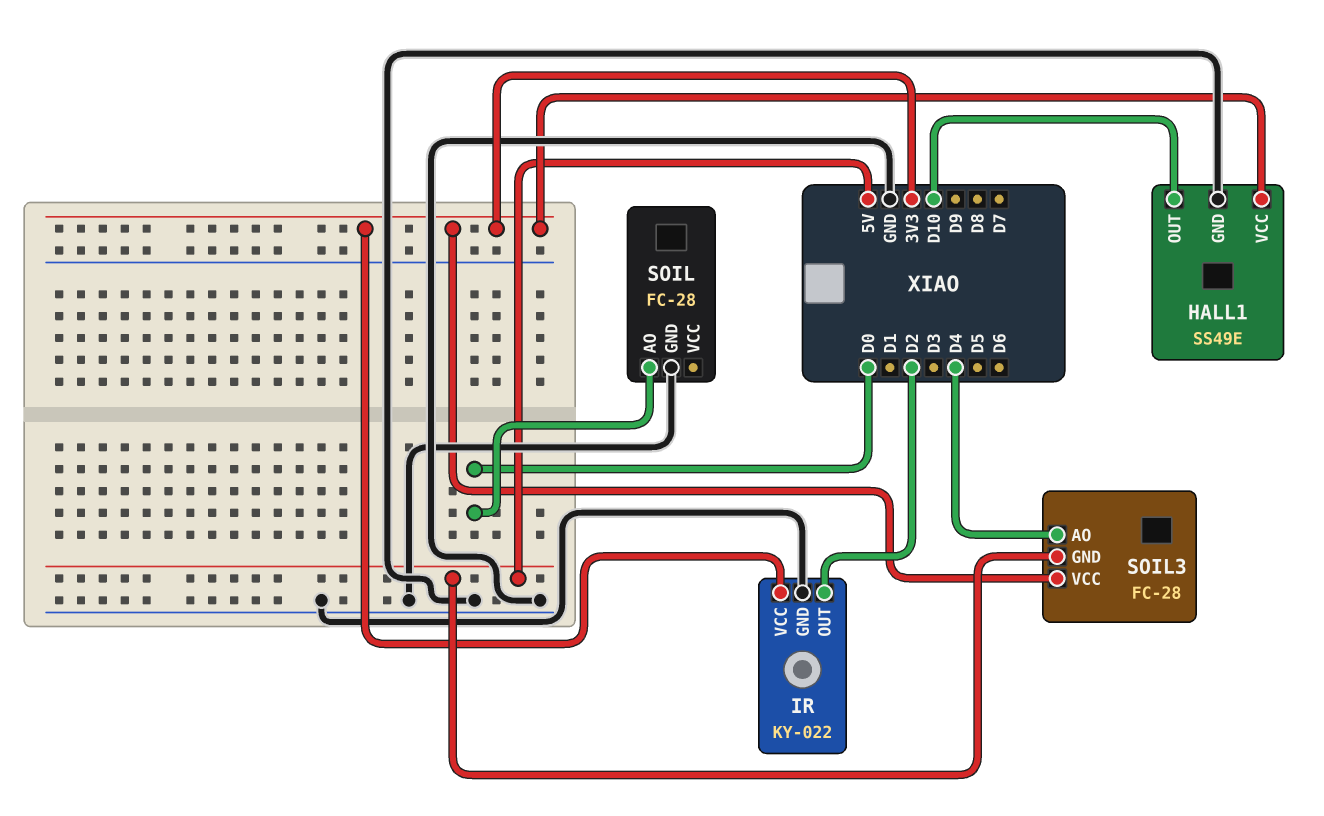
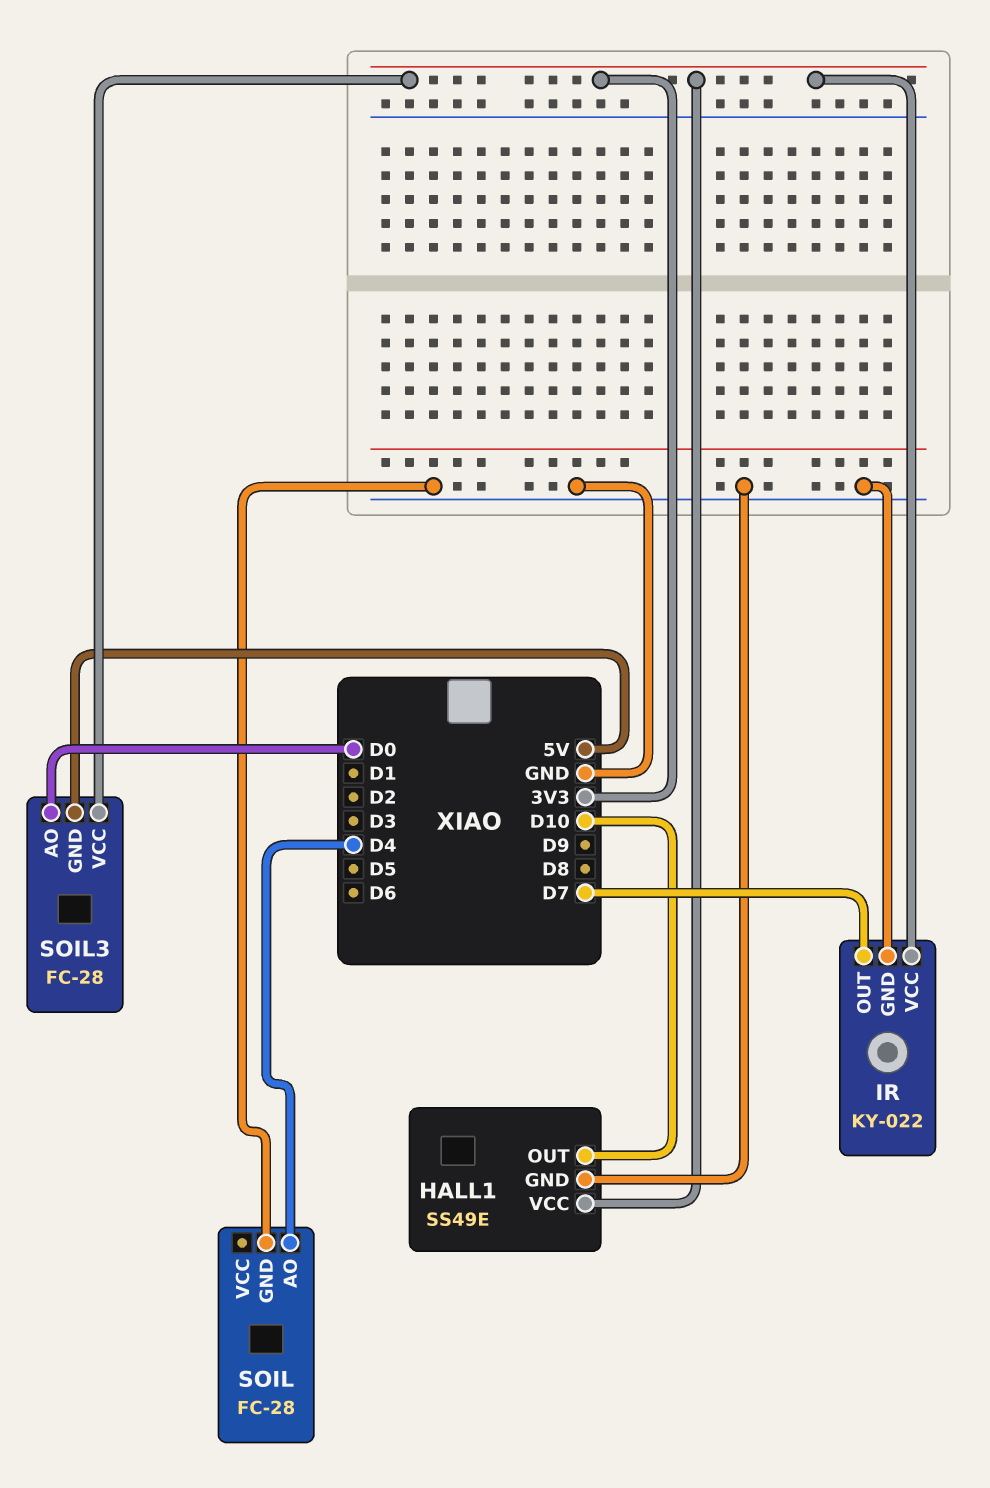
IR pin OUT: D2 -> D7
SOIL pin AO: D0 -> D4
SOIL3 pin AO: D4 -> D0

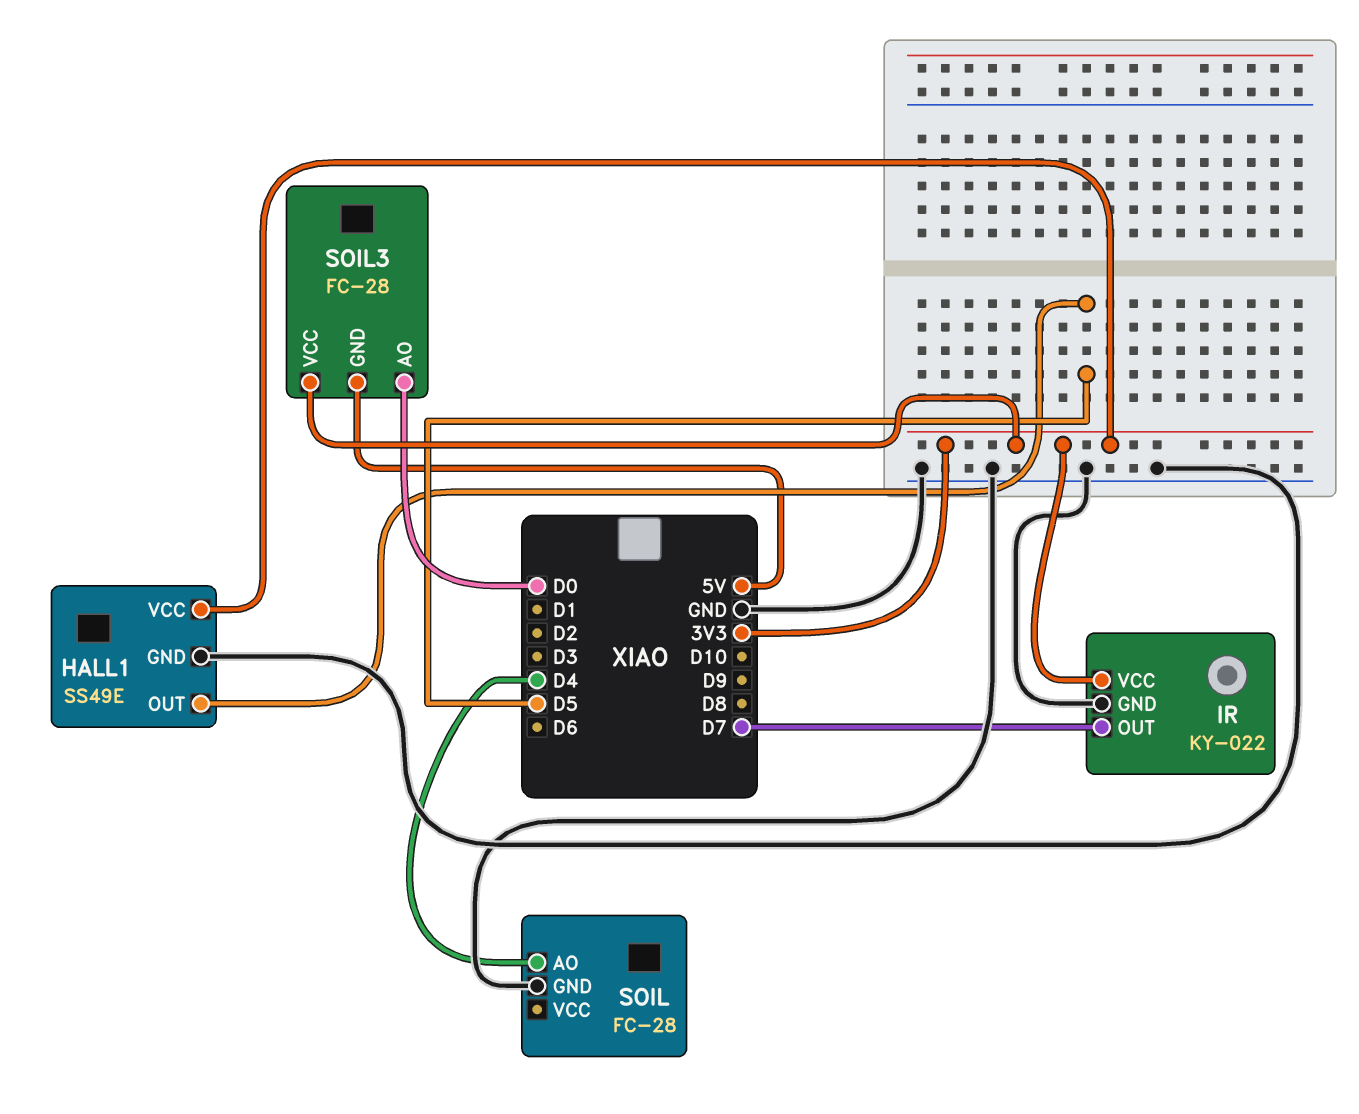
HALL1 pin OUT: D10 -> D5

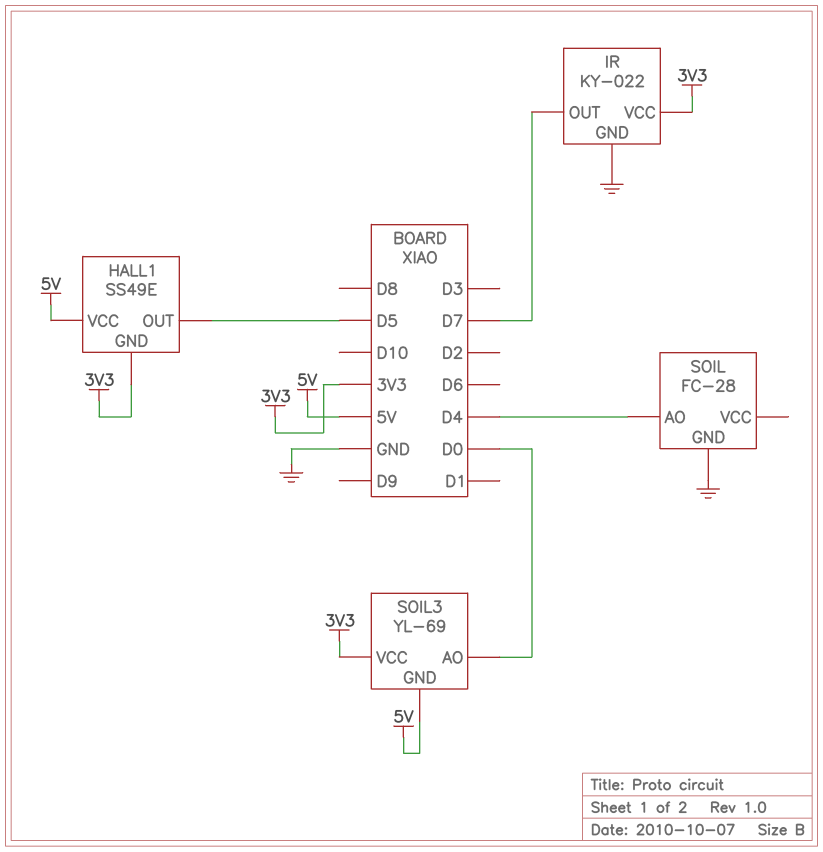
HALL1 pin GND: GND -> 3V3
HALL1 pin VCC: 3V3 -> 5V
SOIL3: FC-28 -> YL-69

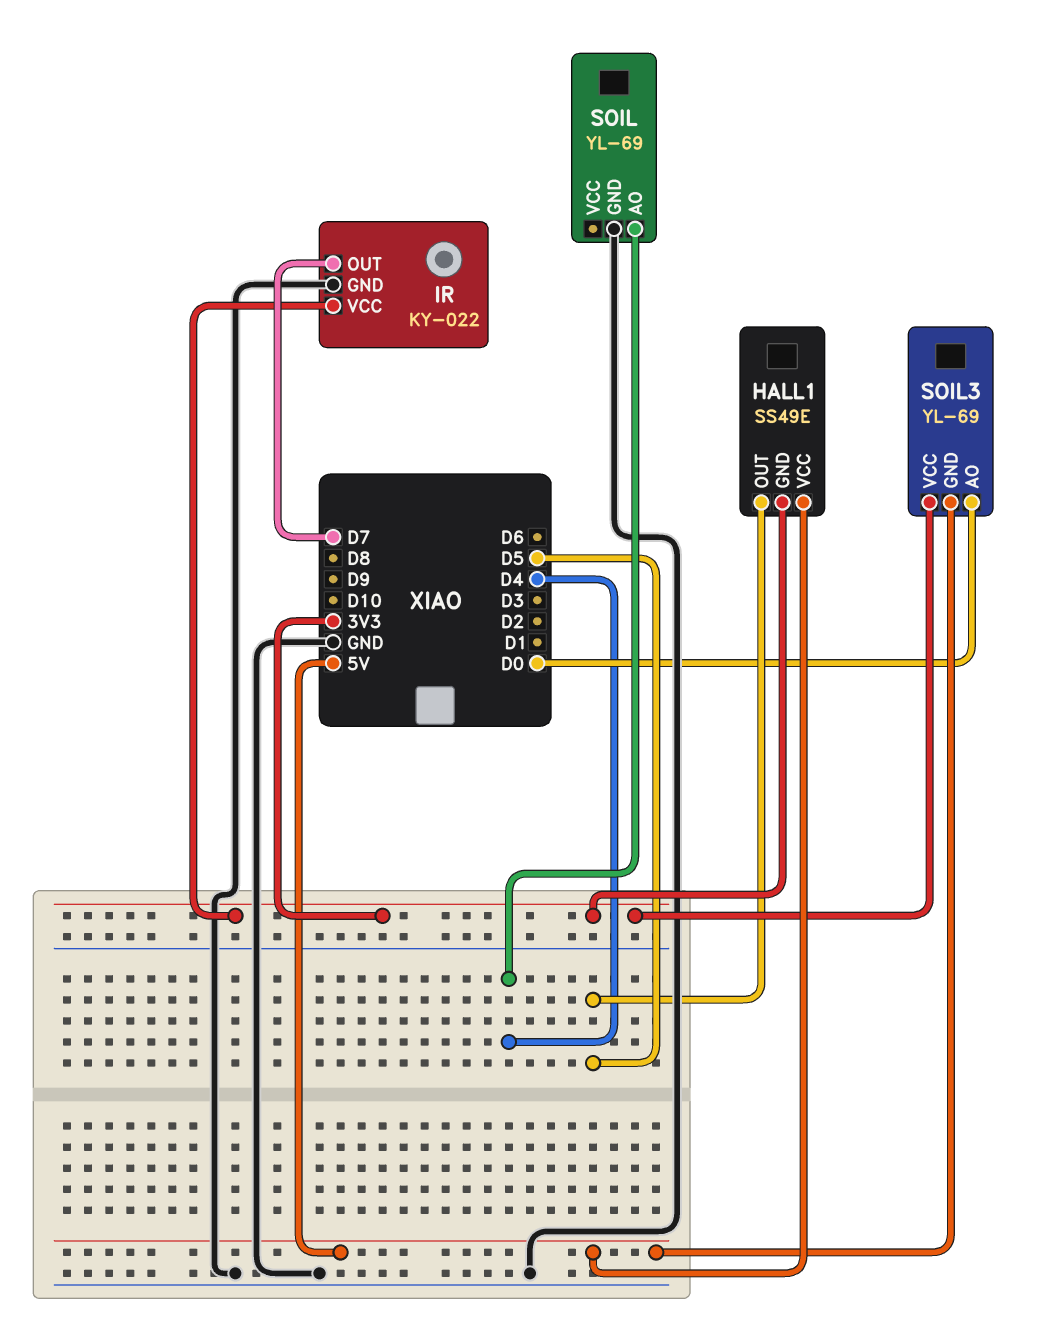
SOIL: FC-28 -> YL-69

